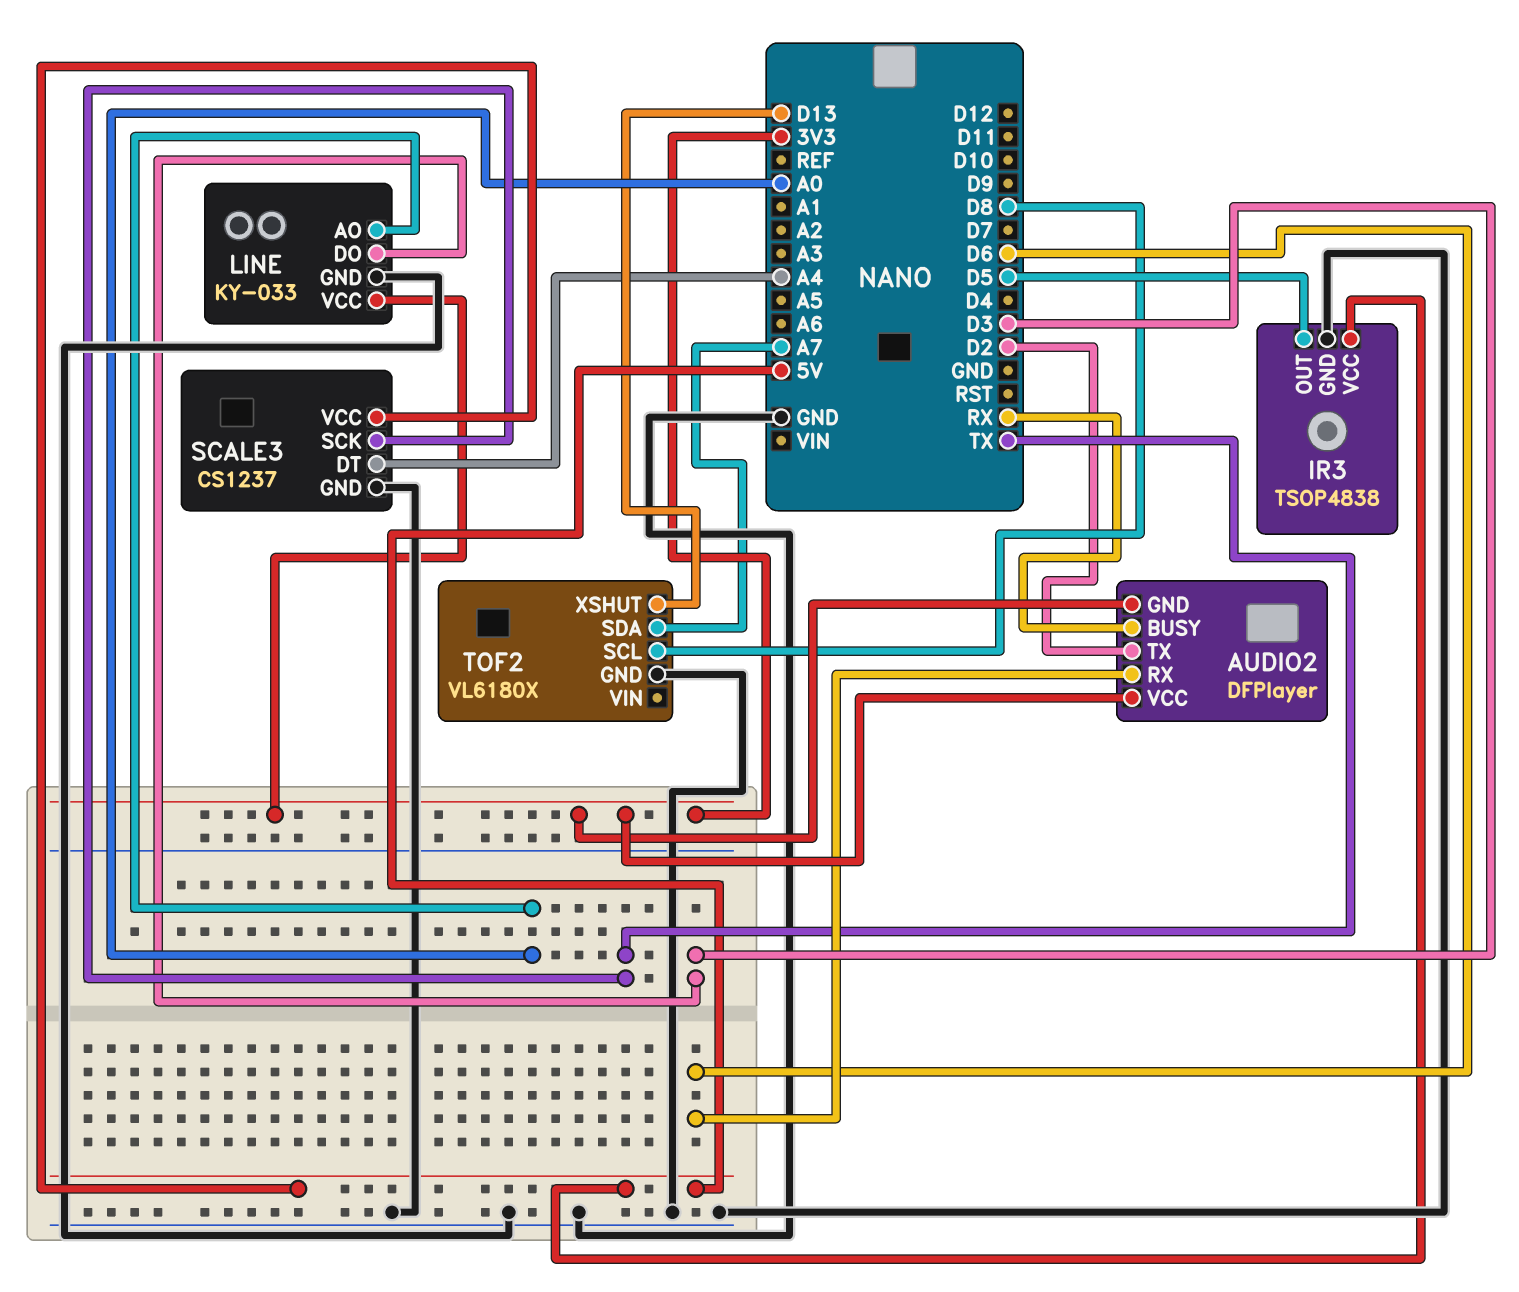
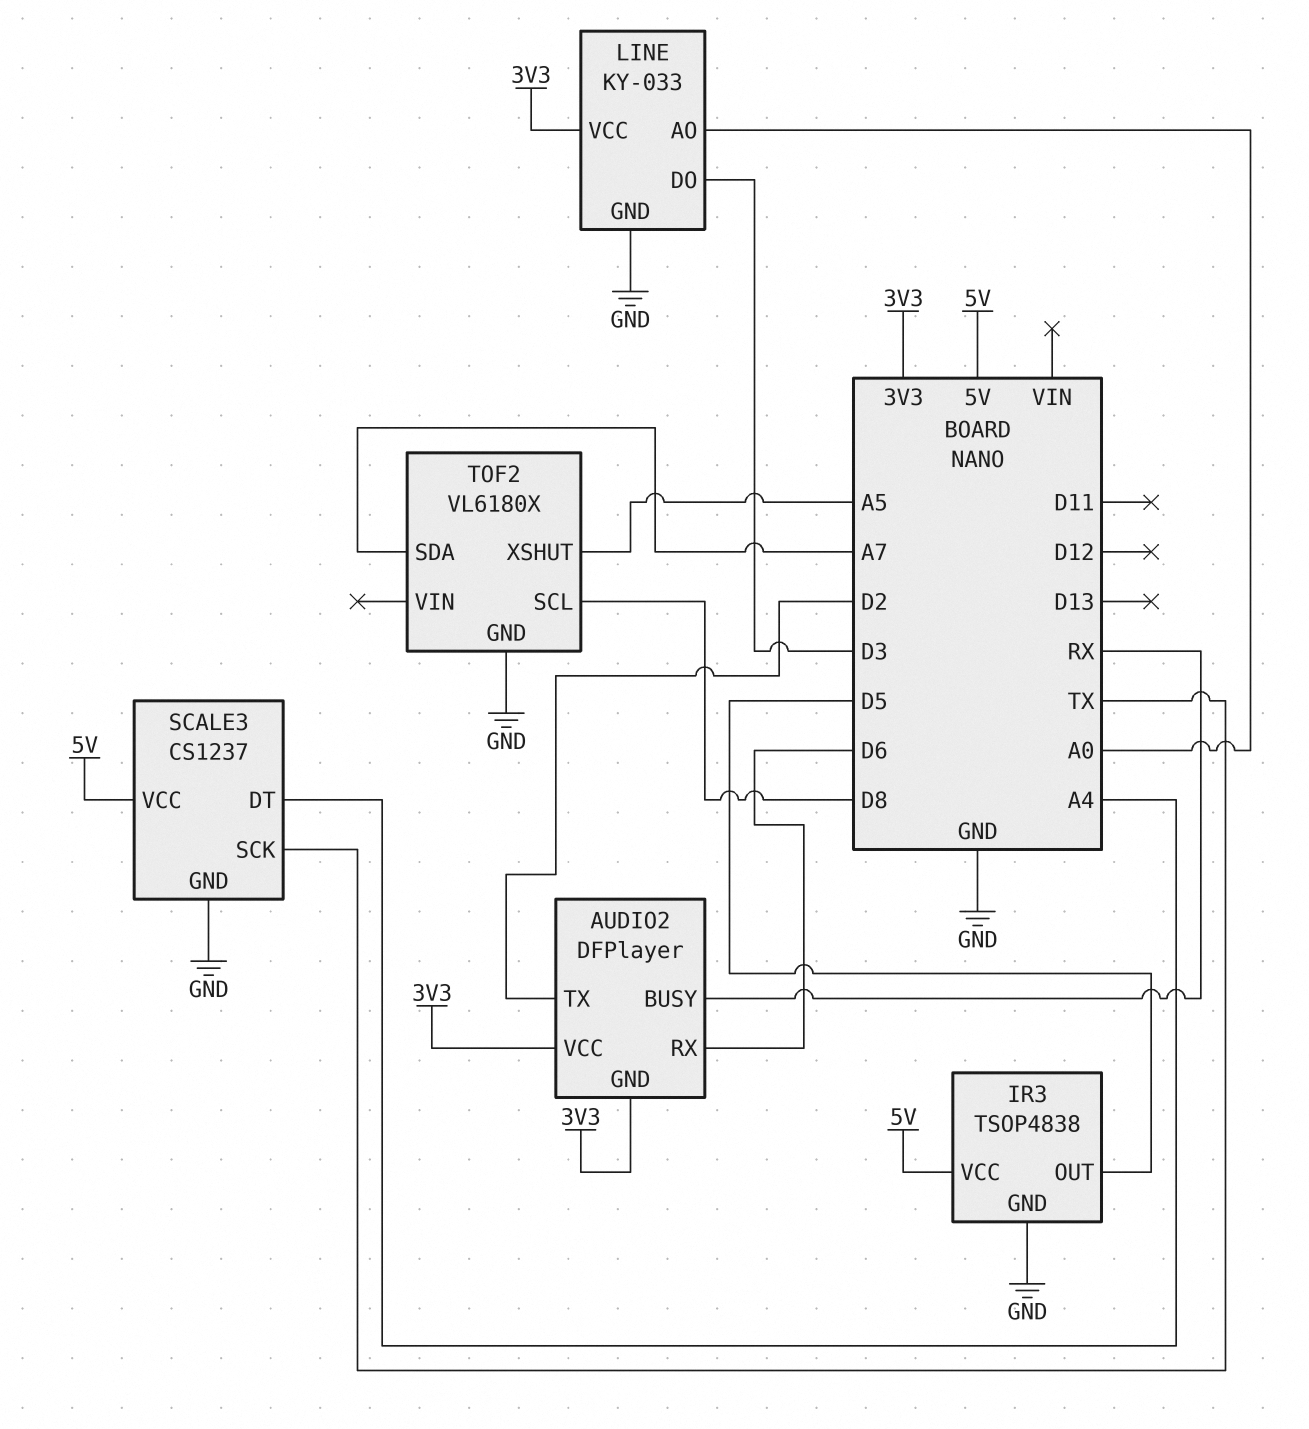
TOF2 pin XSHUT: D13 -> A5

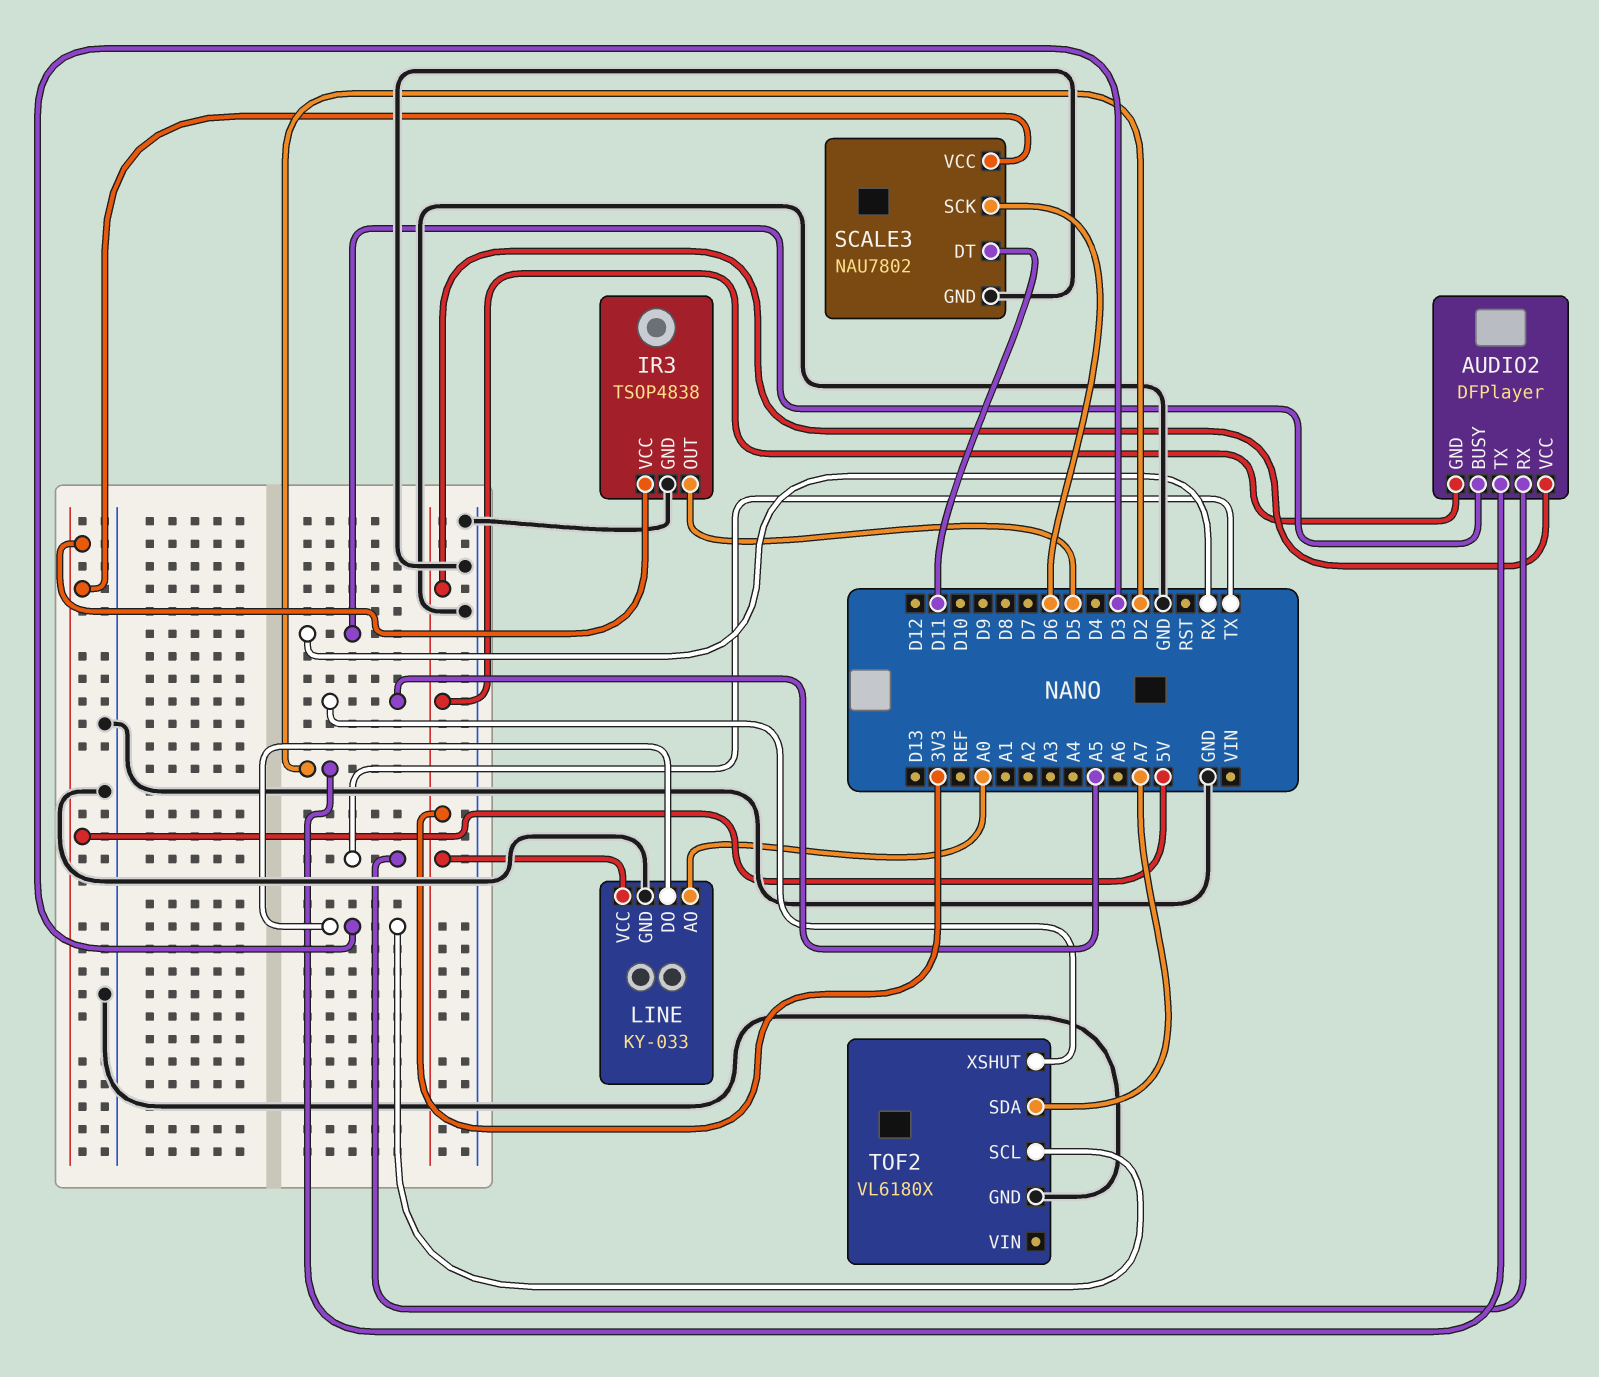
AUDIO2 pin RX: D6 -> TX
SCALE3: CS1237 -> NAU7802
SCALE3 pin DT: A4 -> D11
SCALE3 pin SCK: TX -> D6
TOF2 pin SCL: D8 -> D3

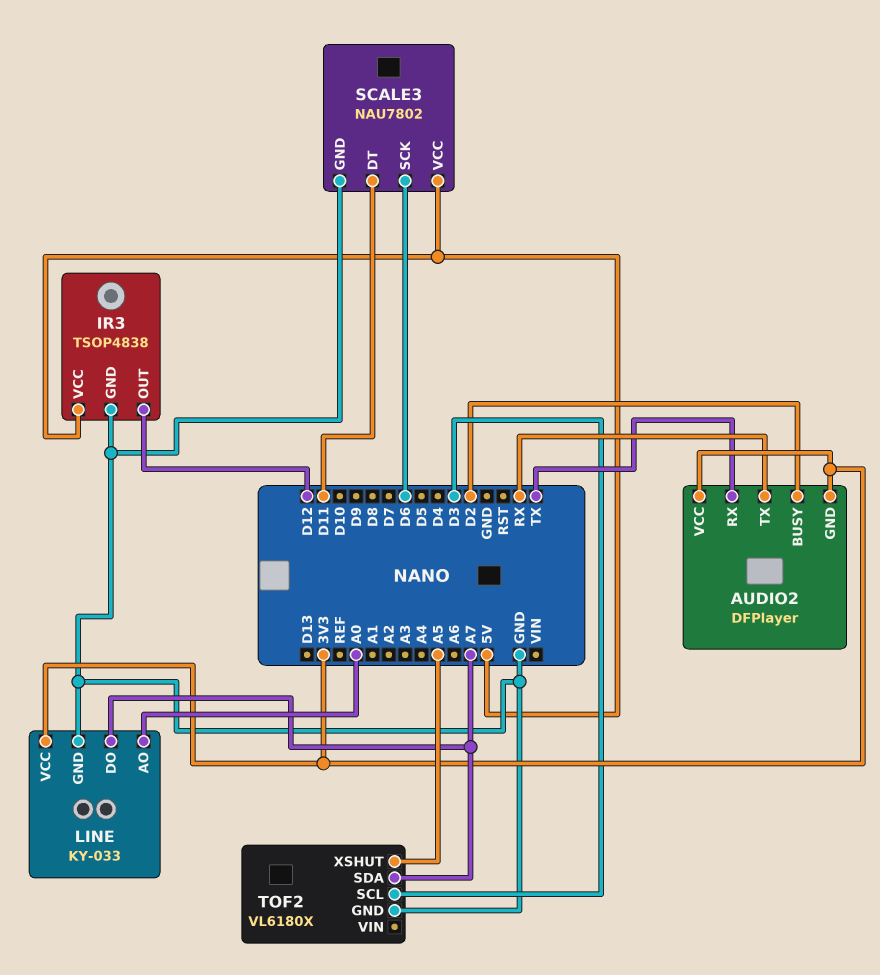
AUDIO2 pin BUSY: RX -> D2
AUDIO2 pin TX: D2 -> RX
IR3 pin OUT: D5 -> D12
LINE pin DO: D3 -> A7

